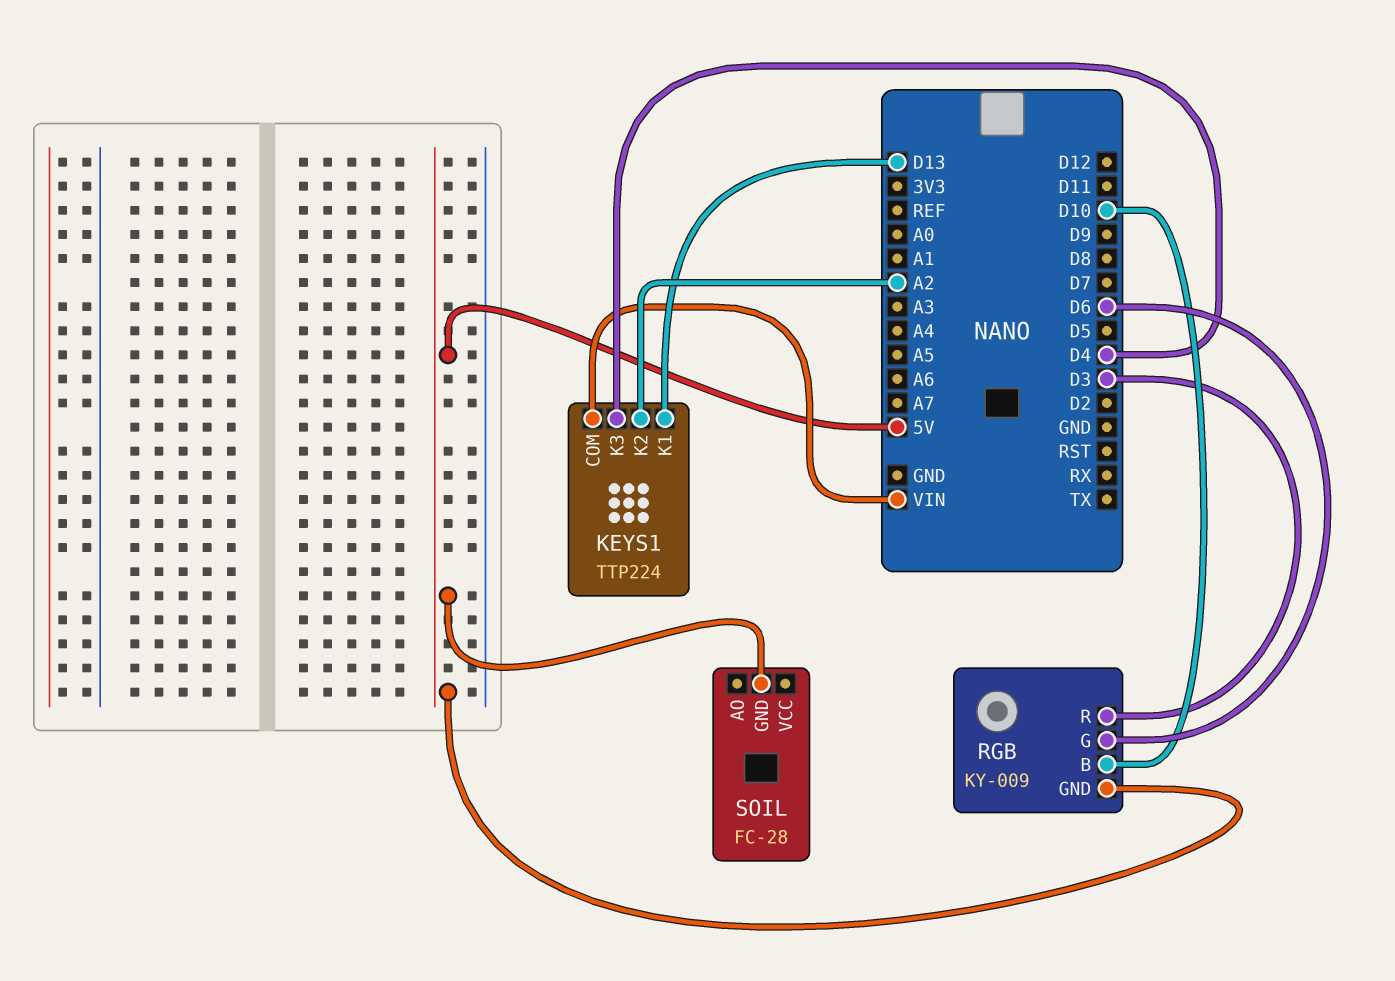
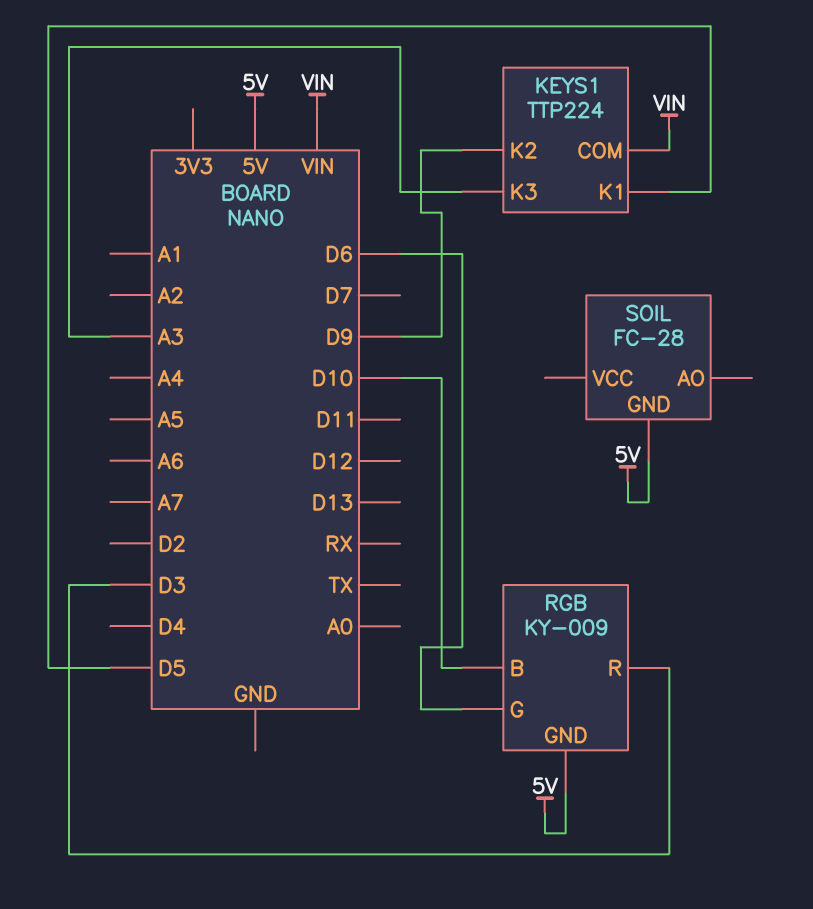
KEYS1 pin K1: D13 -> D5
KEYS1 pin K2: A2 -> D9
KEYS1 pin K3: D4 -> A3

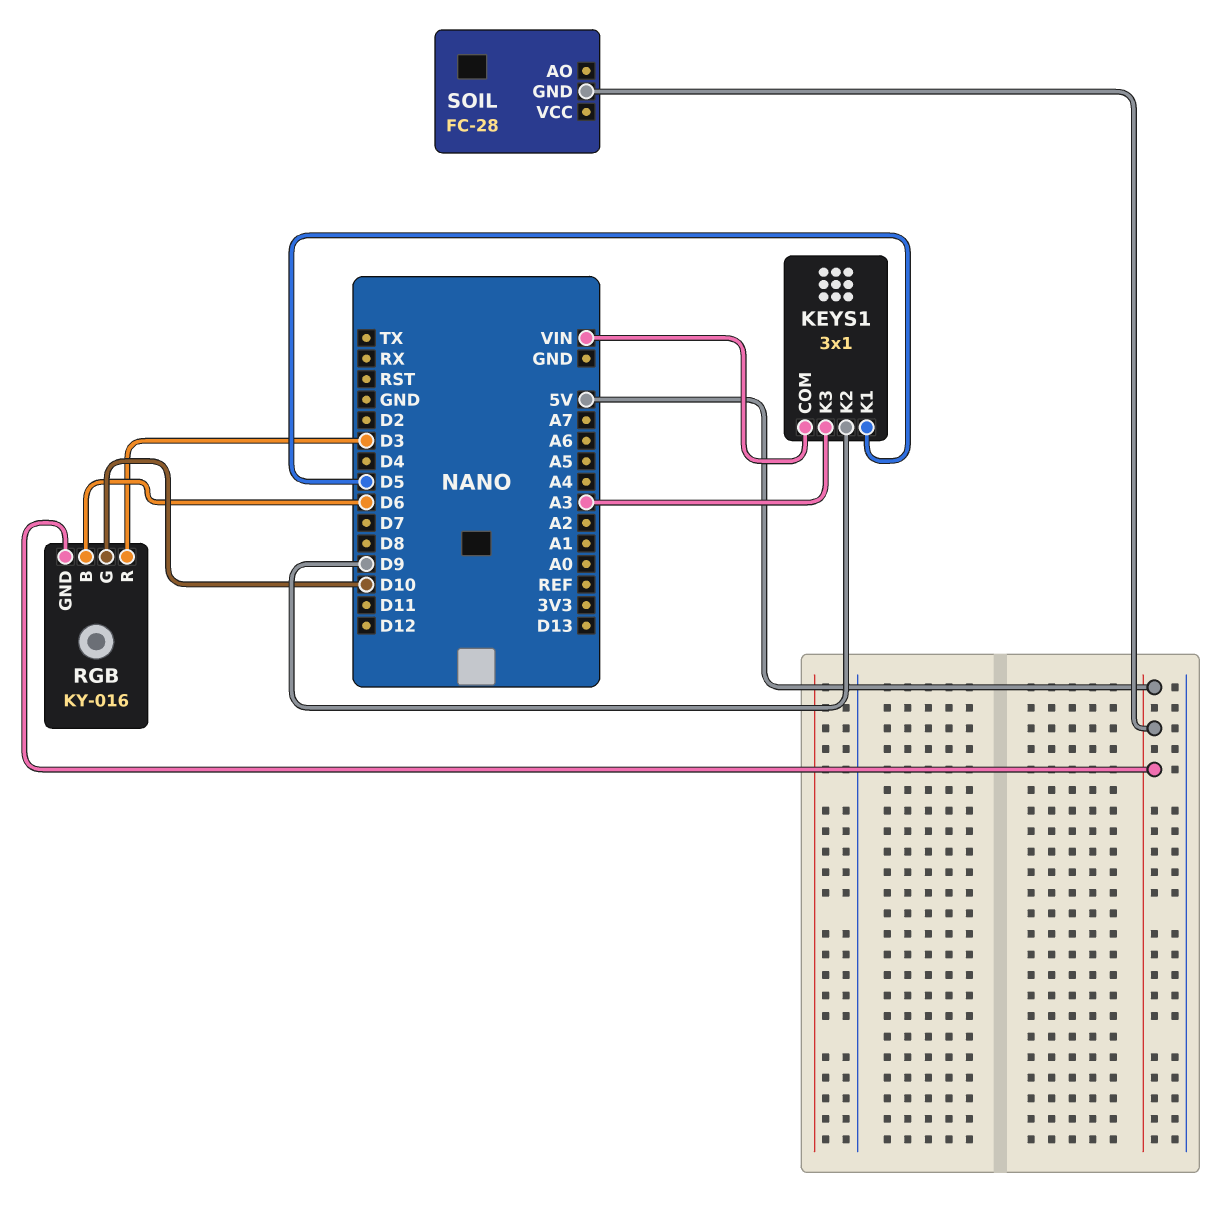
KEYS1: TTP224 -> 3x1
RGB: KY-009 -> KY-016
RGB pin B: D10 -> D6
RGB pin G: D6 -> D10

